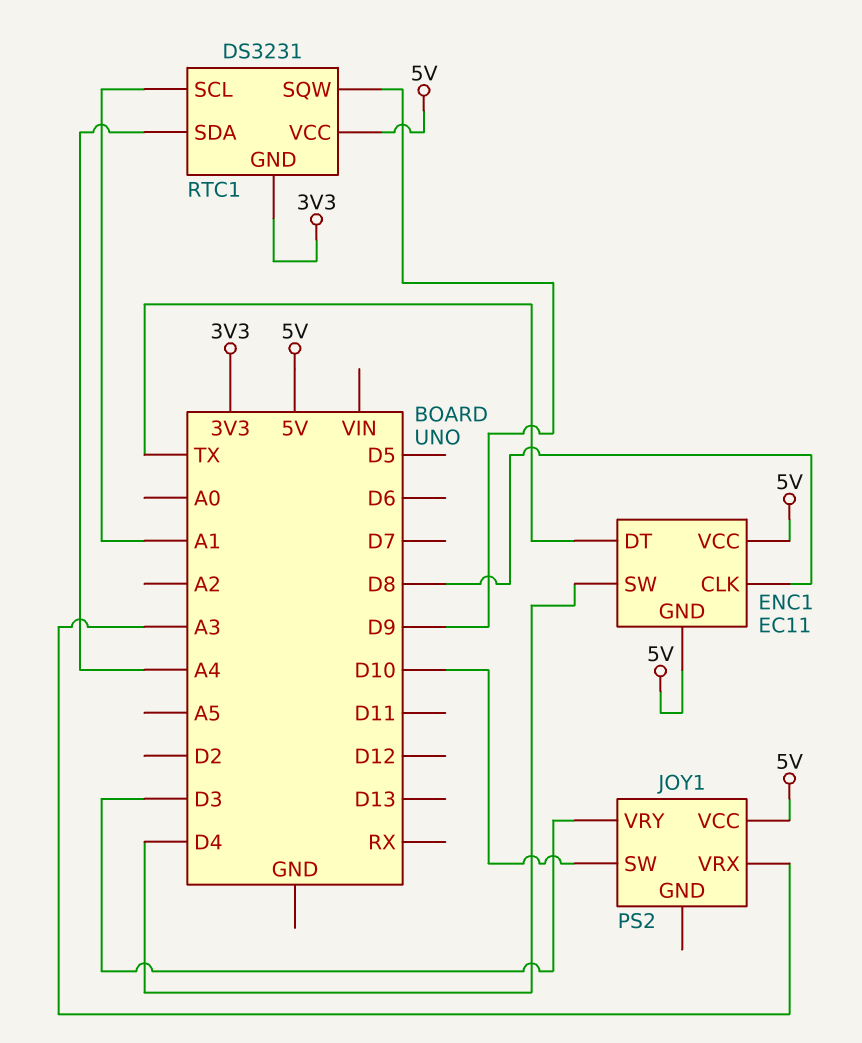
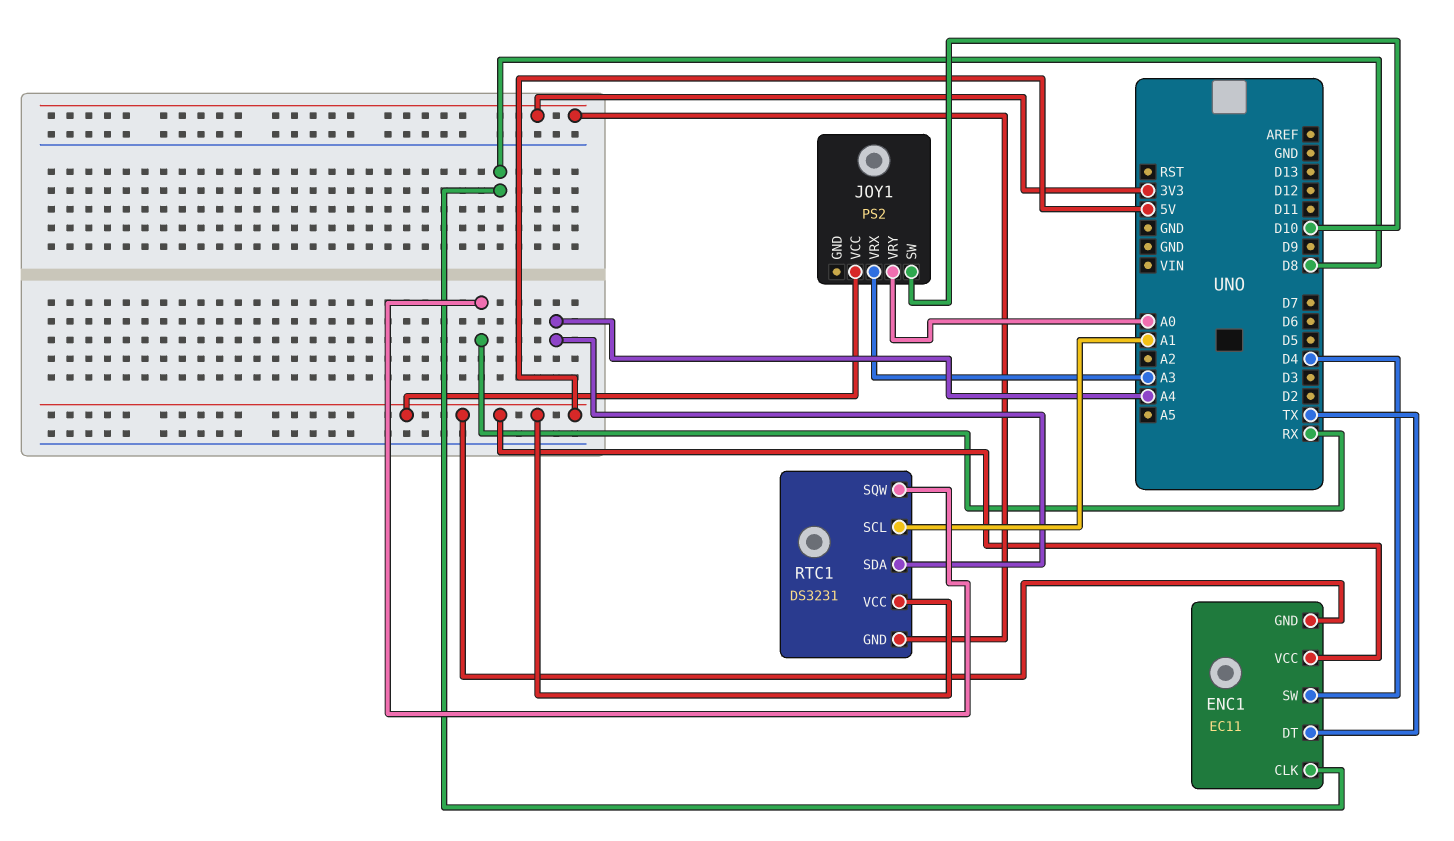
JOY1 pin VRY: D3 -> A0
RTC1 pin SQW: D9 -> RX

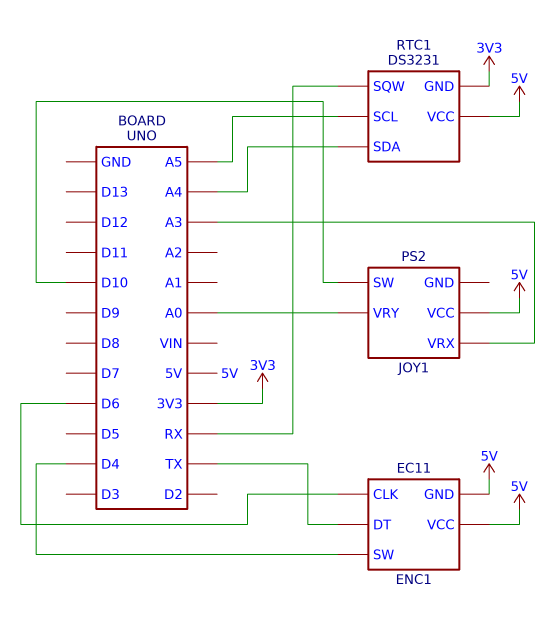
ENC1 pin CLK: D8 -> D6
RTC1 pin SCL: A1 -> A5

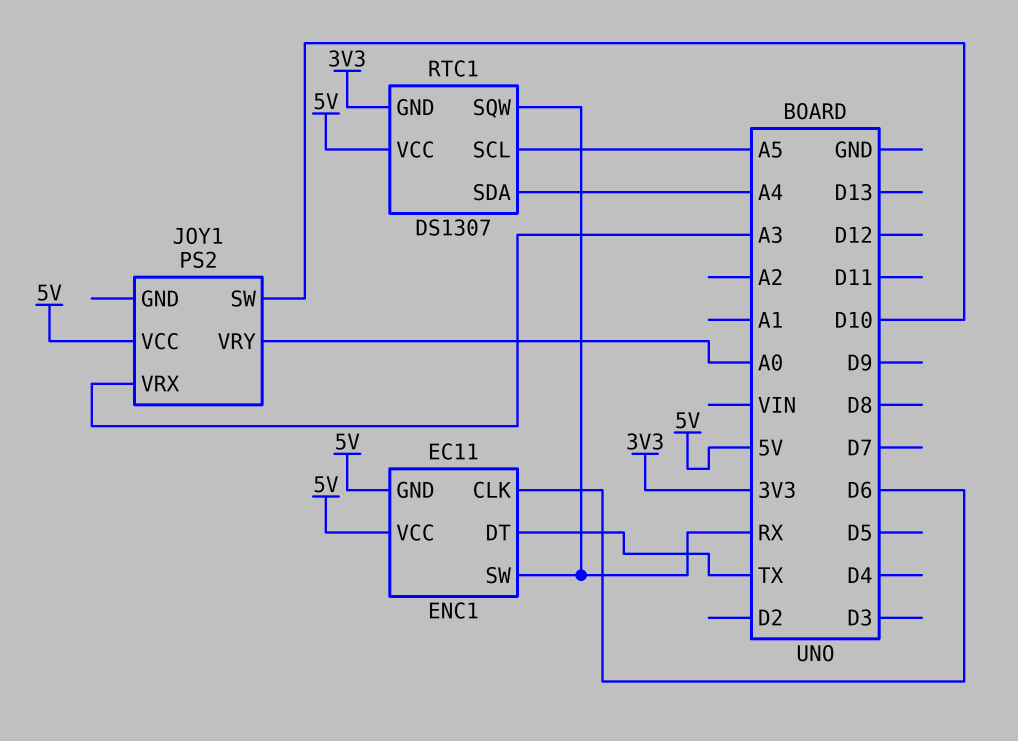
ENC1 pin SW: D4 -> RX
RTC1: DS3231 -> DS1307

